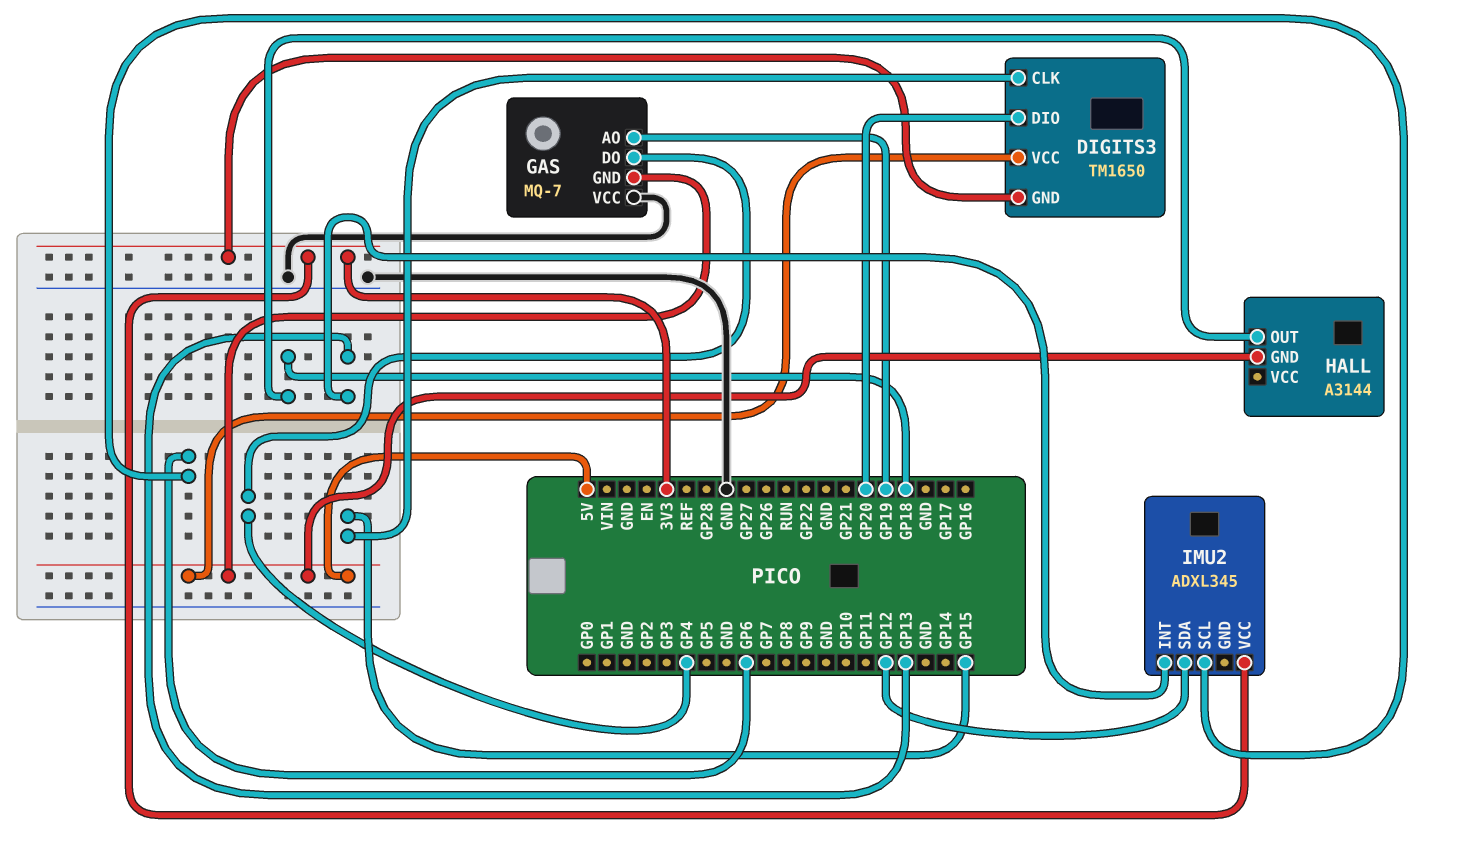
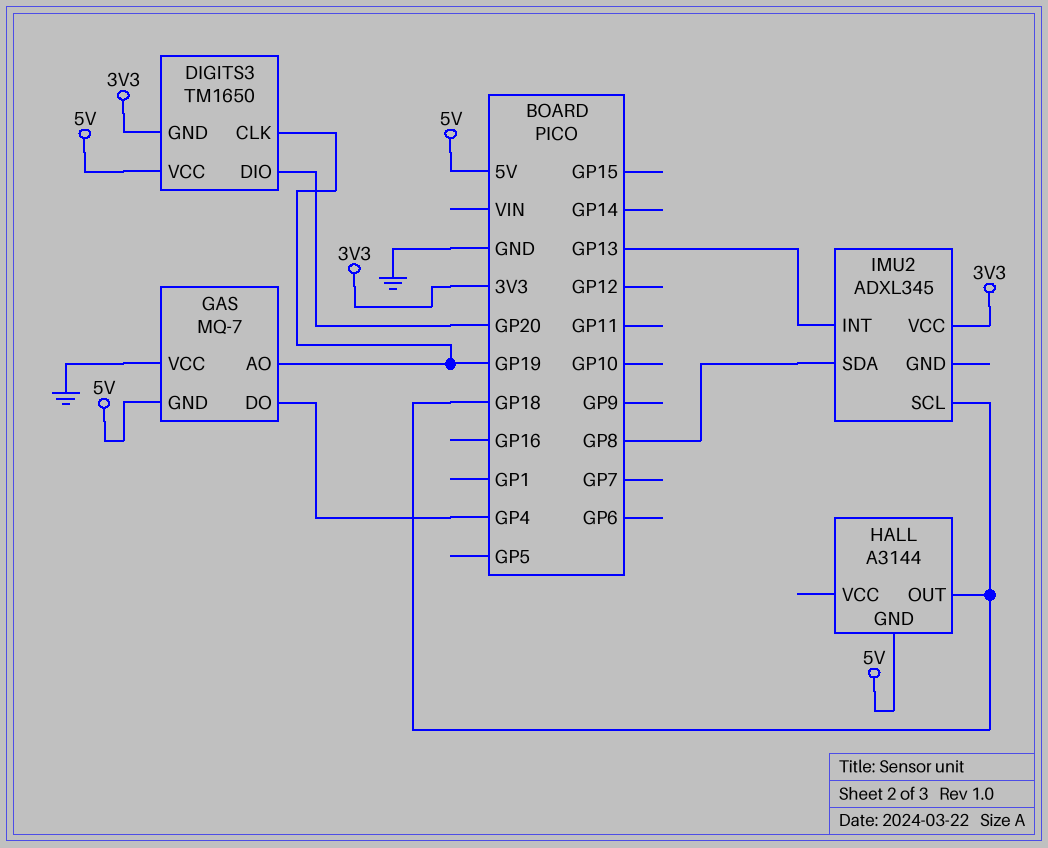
DIGITS3 pin CLK: GP15 -> GP19
IMU2 pin SCL: GP6 -> GP18
IMU2 pin SDA: GP12 -> GP8

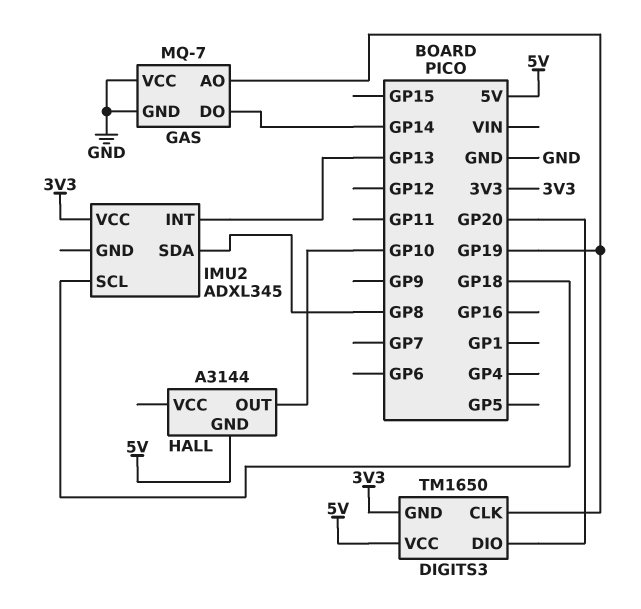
GAS pin DO: GP4 -> GP14
GAS pin GND: 5V -> GND
HALL pin OUT: GP18 -> GP10

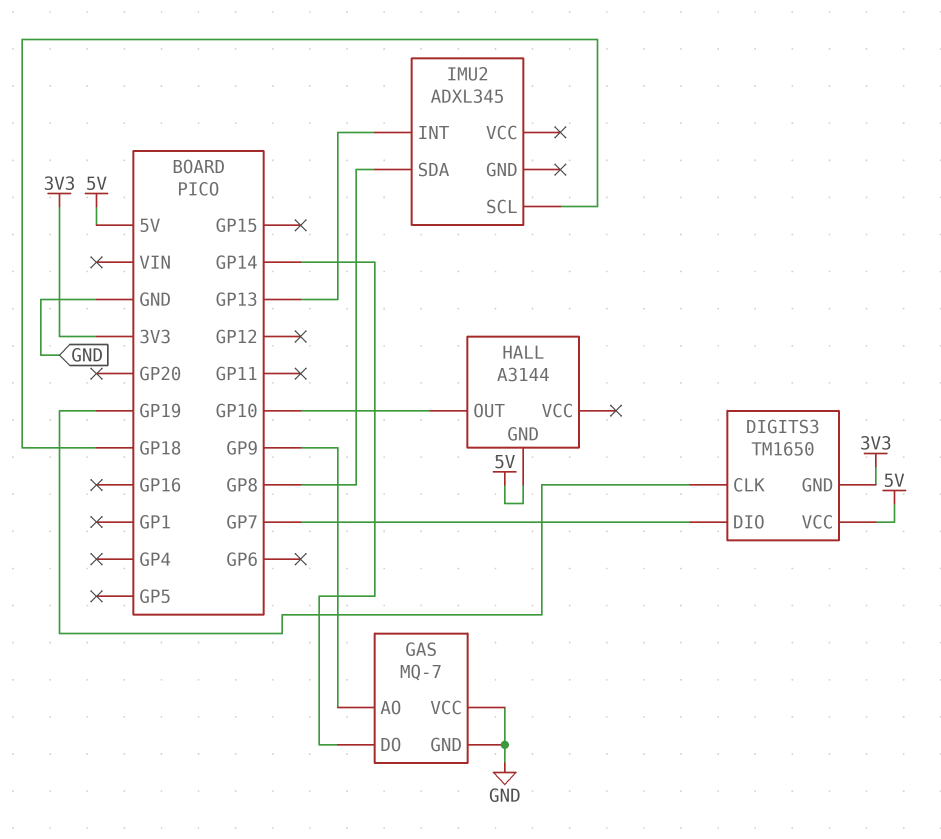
DIGITS3 pin DIO: GP20 -> GP7
GAS pin AO: GP19 -> GP9
IMU2 pin VCC: 3V3 -> none

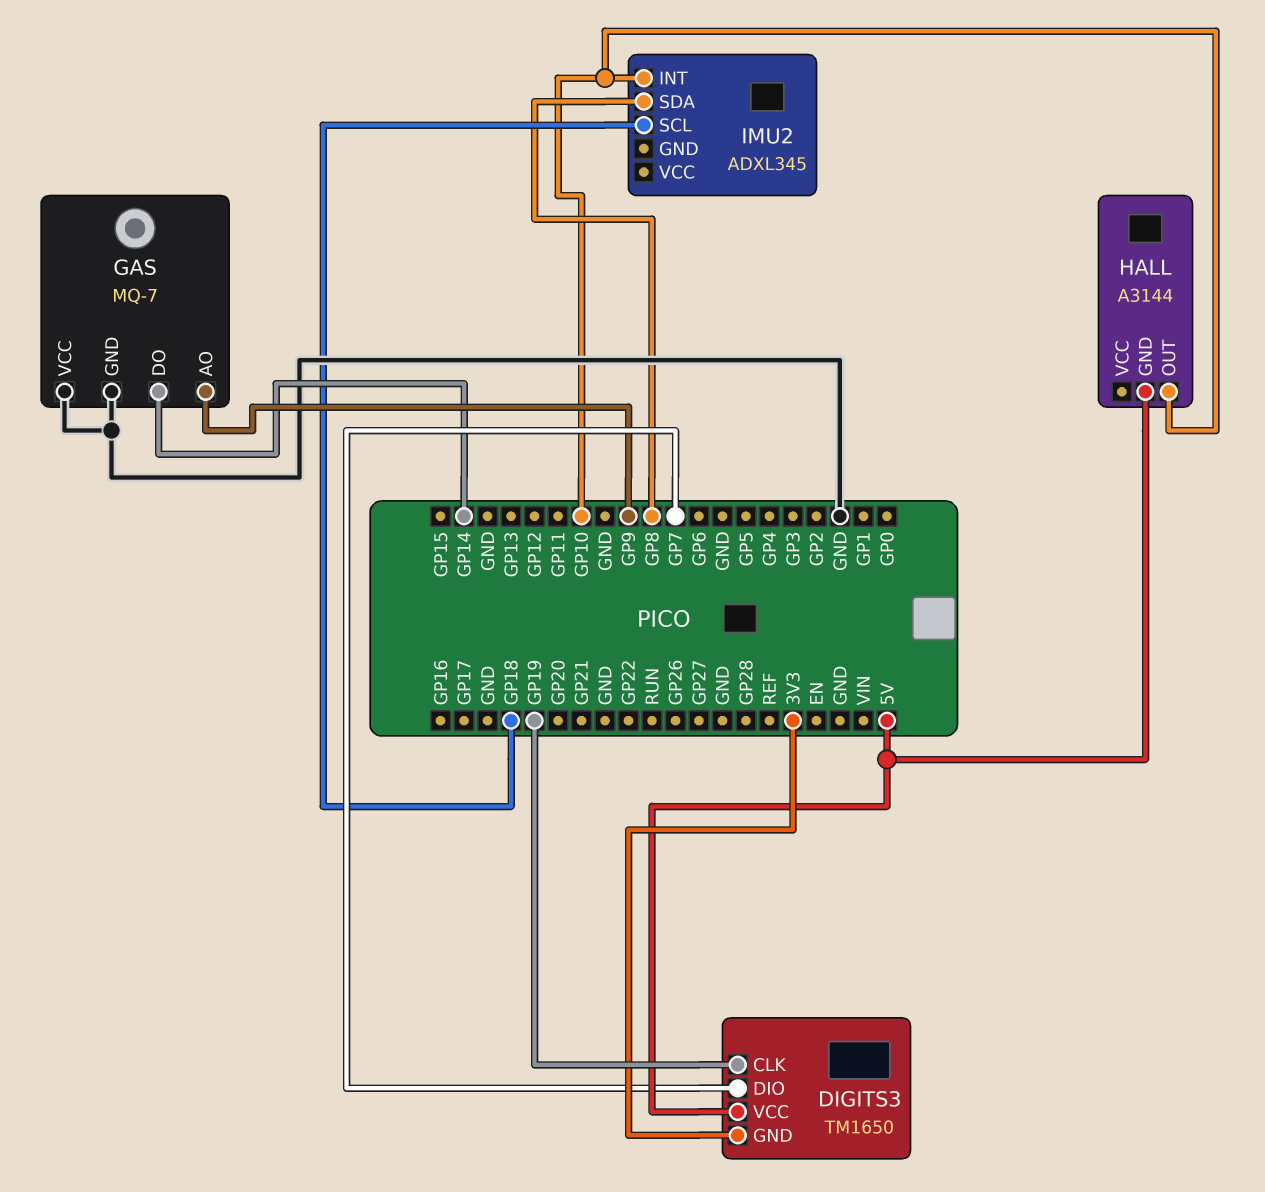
IMU2 pin INT: GP13 -> GP10

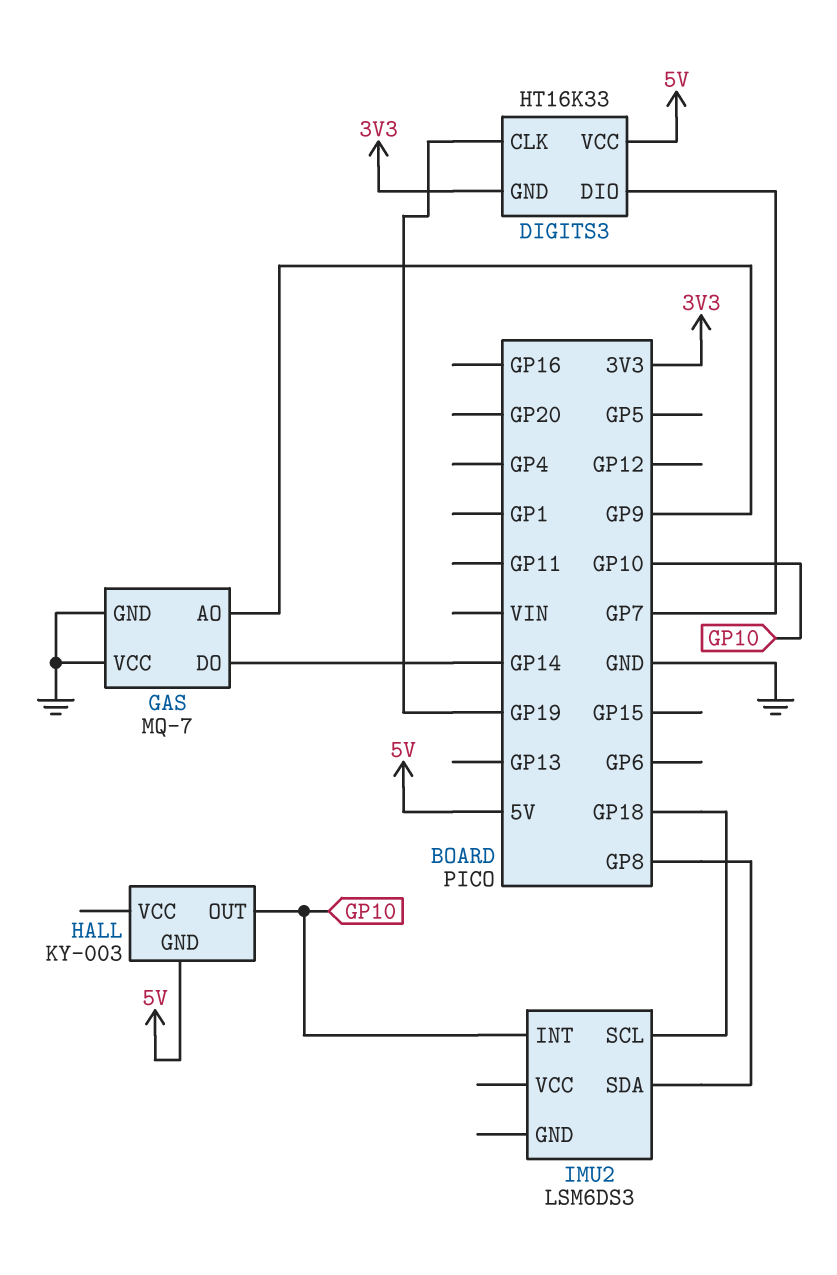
DIGITS3: TM1650 -> HT16K33
HALL: A3144 -> KY-003
IMU2: ADXL345 -> LSM6DS3

